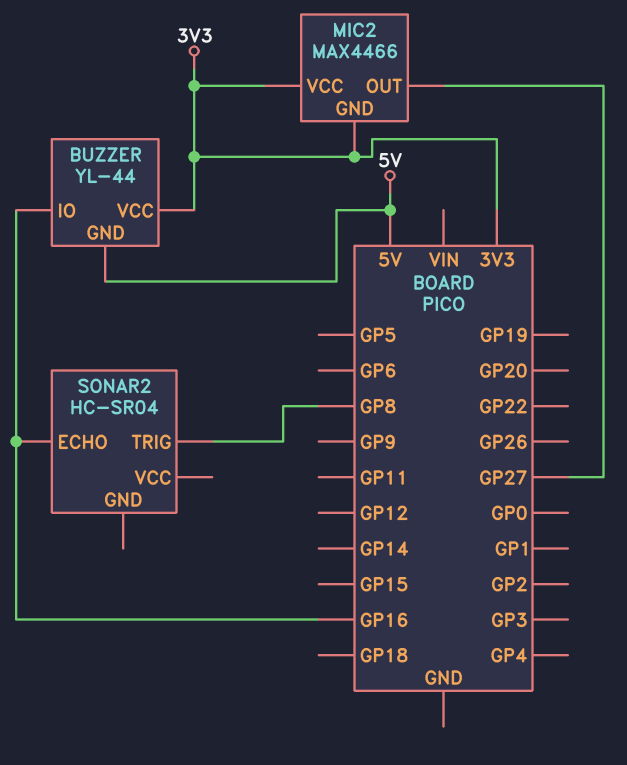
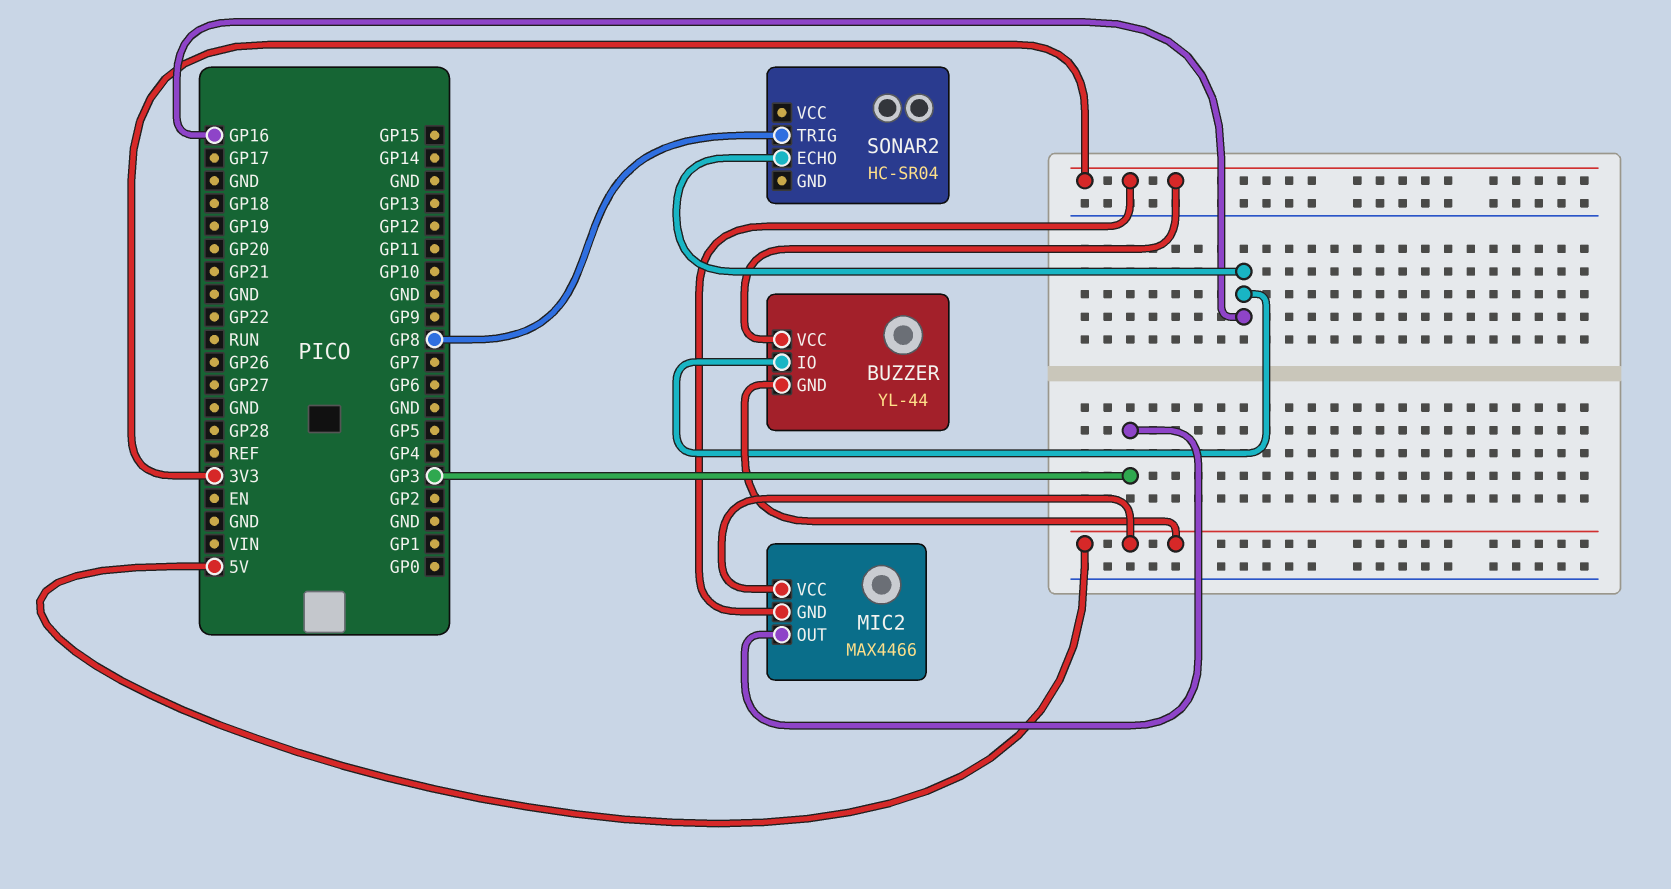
MIC2 pin OUT: GP27 -> GP3
MIC2 pin VCC: 3V3 -> 5V

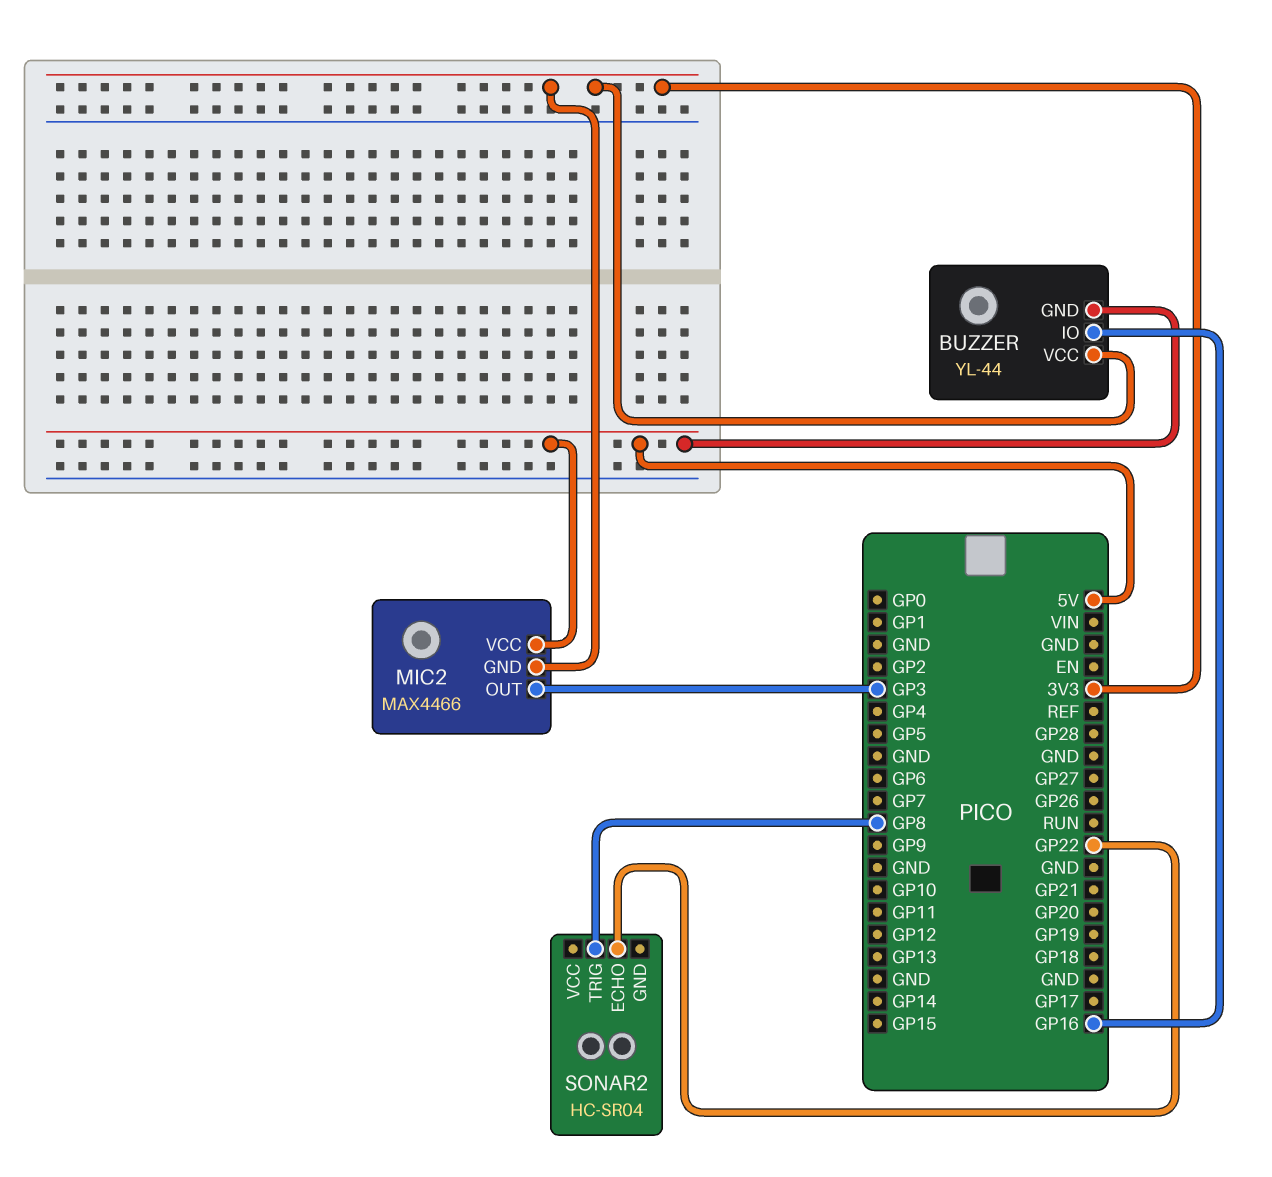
SONAR2 pin ECHO: GP16 -> GP22

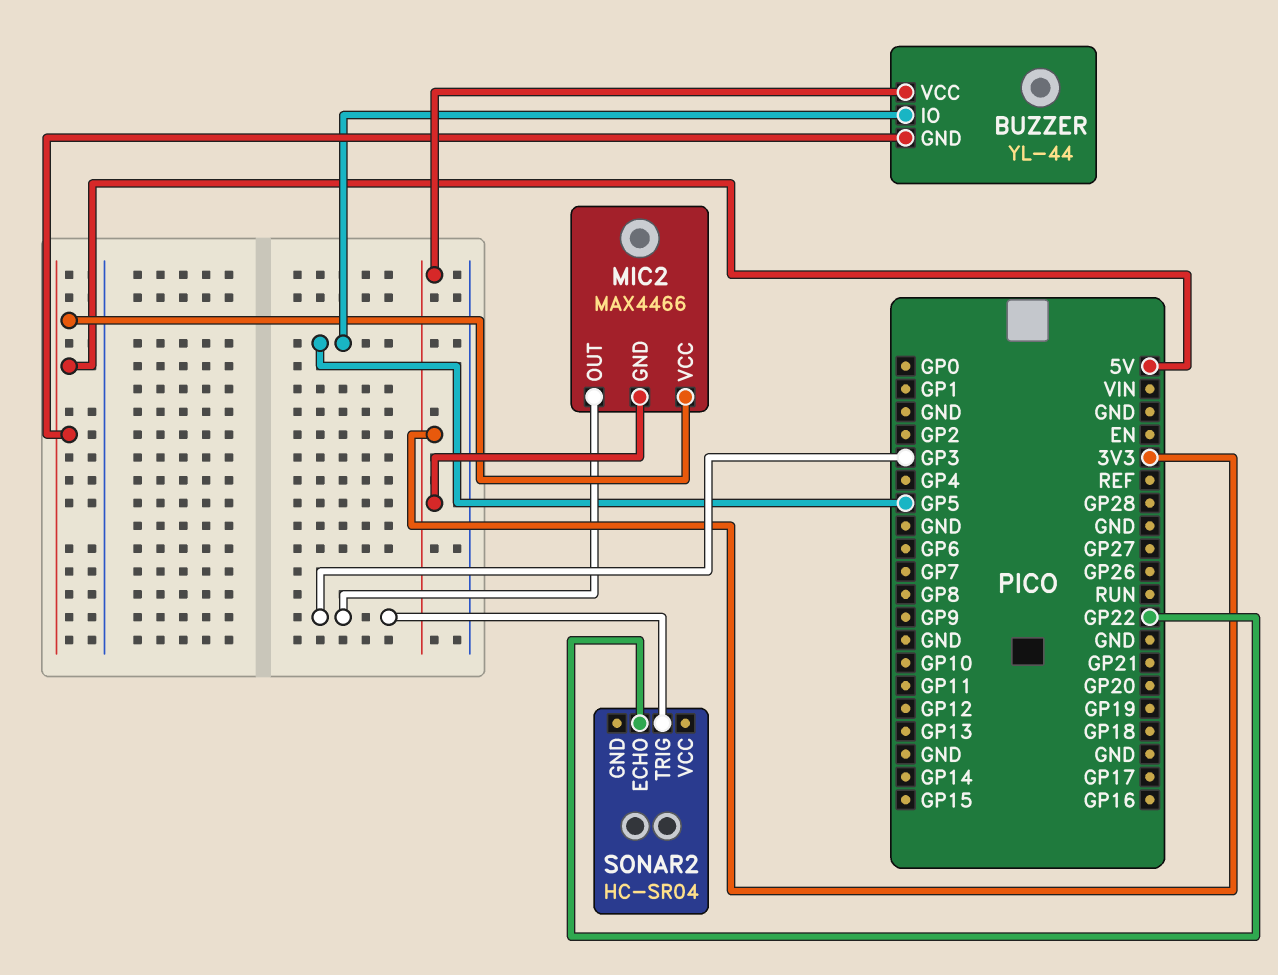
BUZZER pin IO: GP16 -> GP5
SONAR2 pin TRIG: GP8 -> GP3

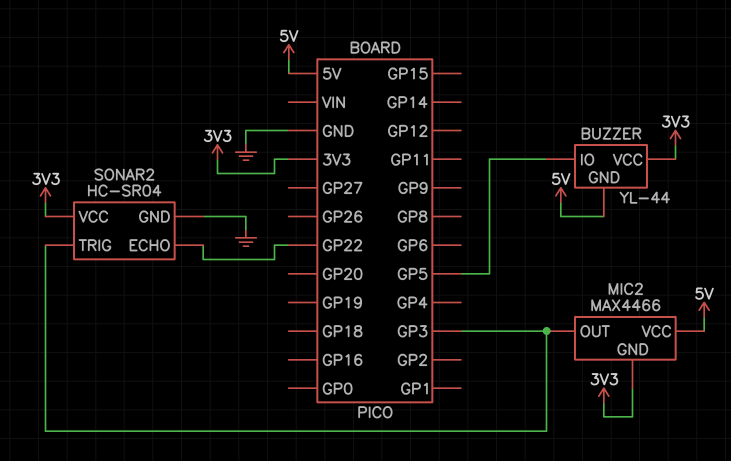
SONAR2 pin GND: none -> GND
SONAR2 pin VCC: none -> 3V3

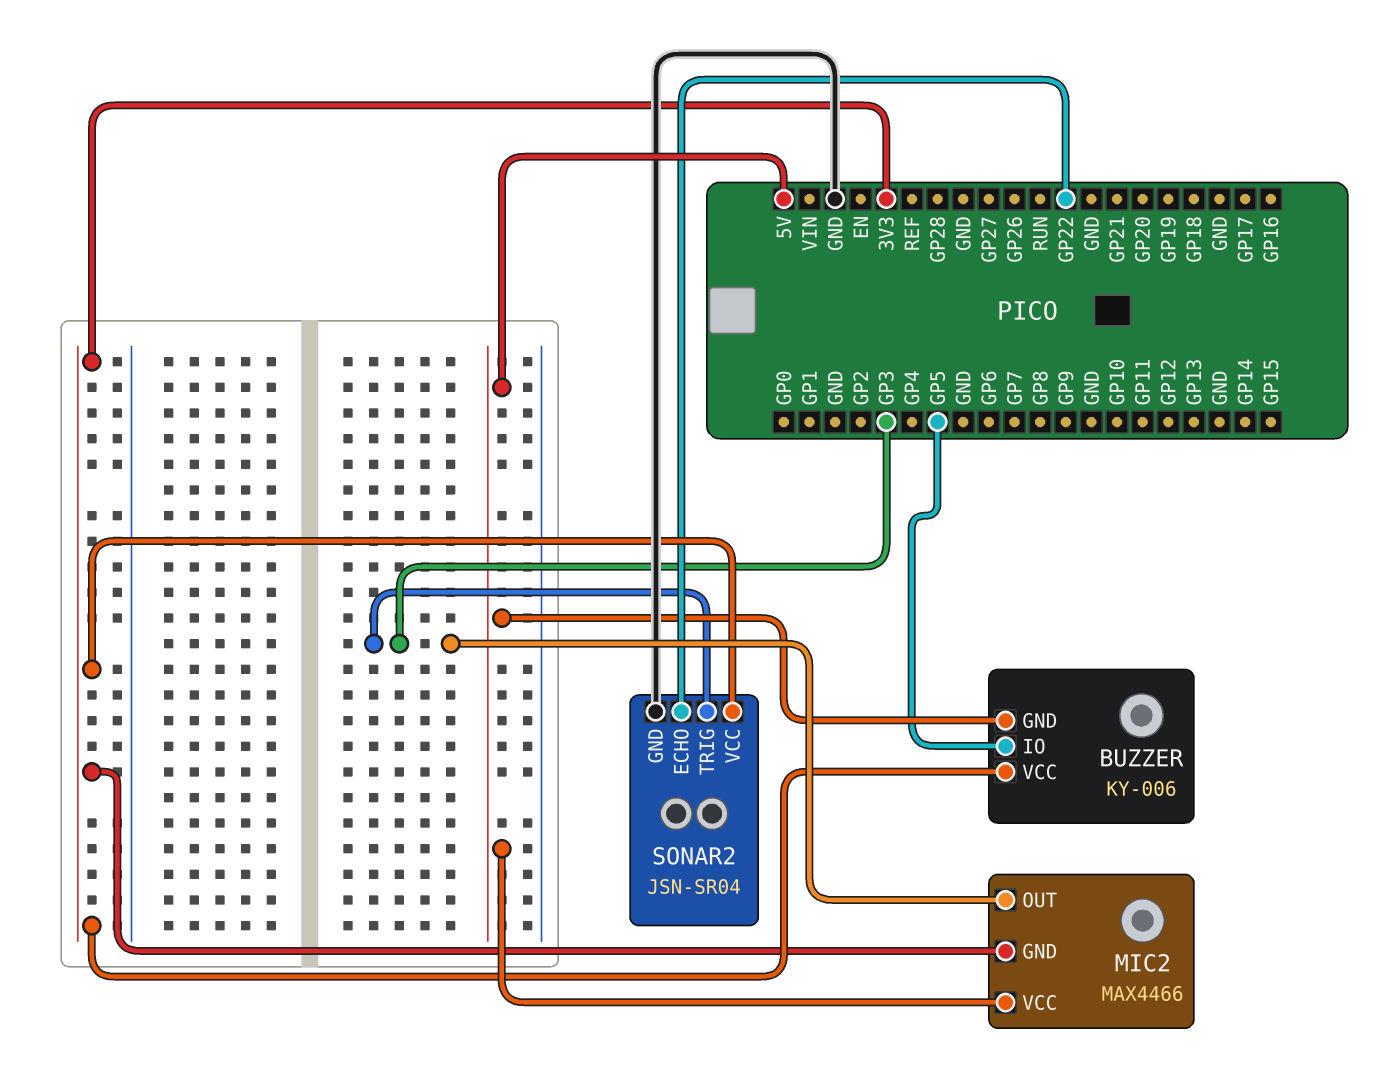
BUZZER: YL-44 -> KY-006
SONAR2: HC-SR04 -> JSN-SR04

